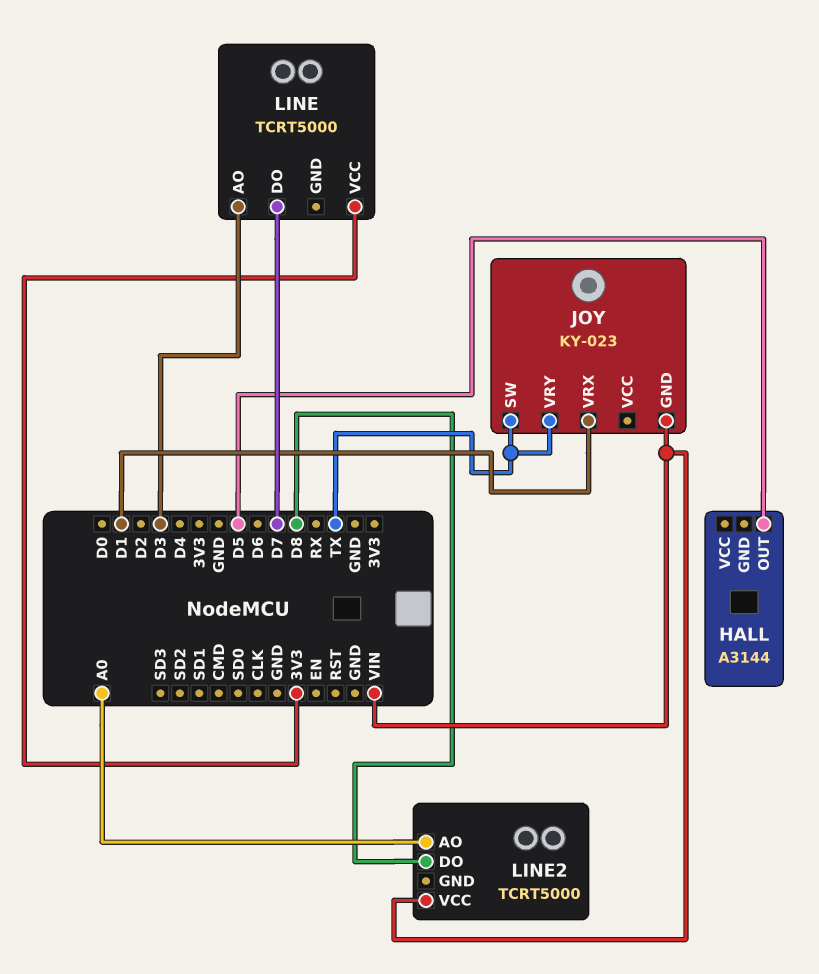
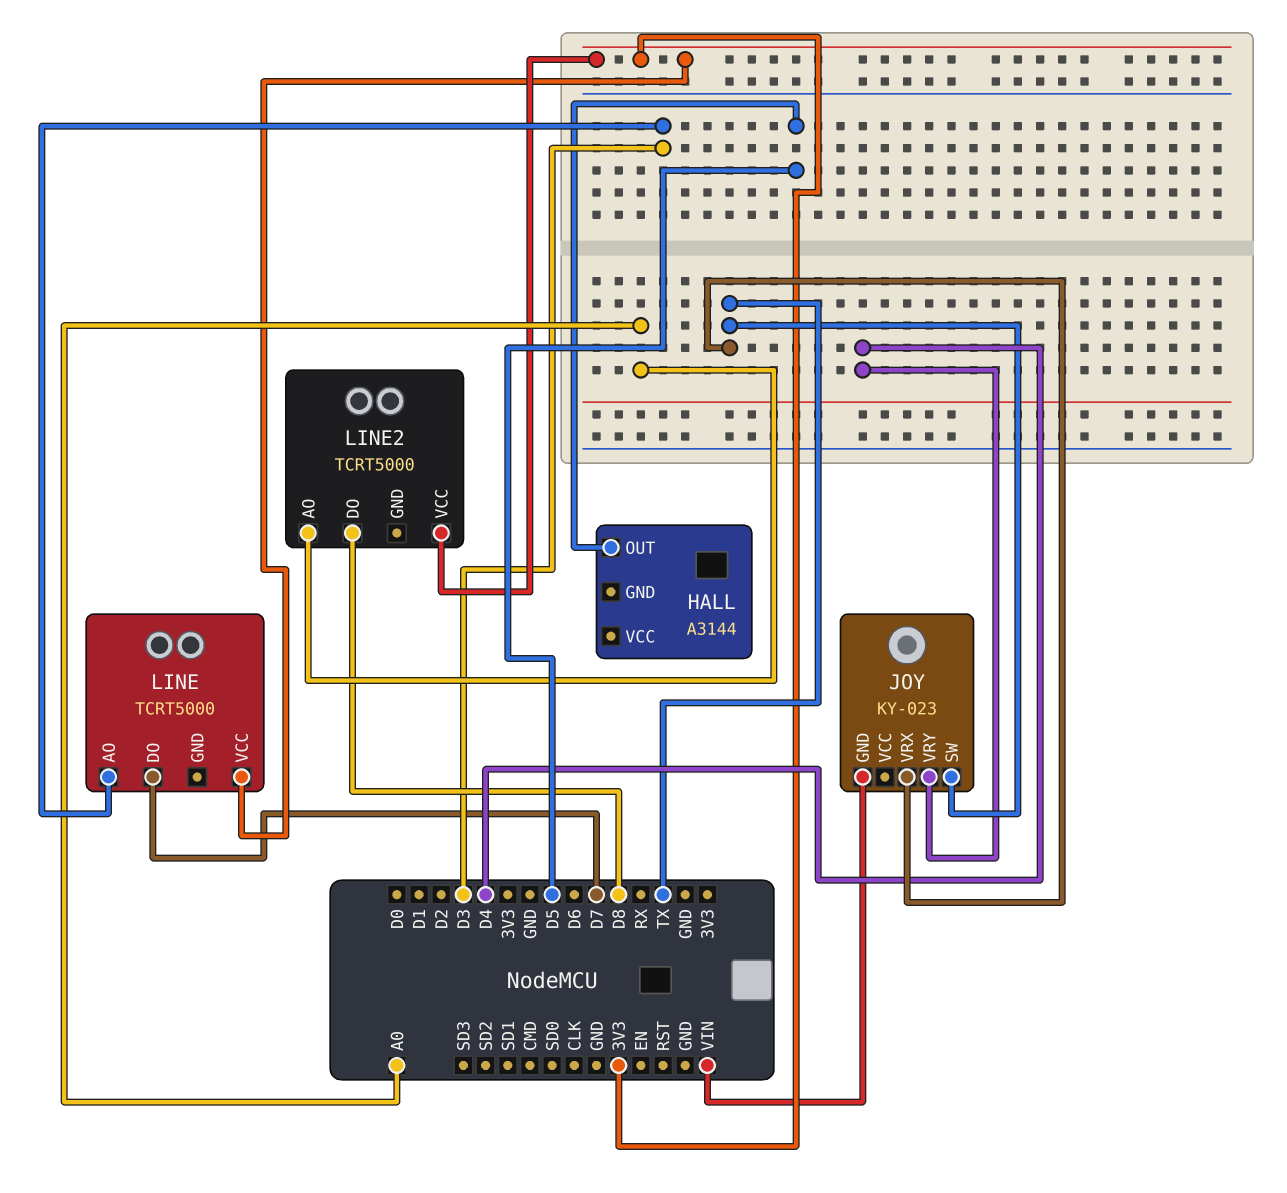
JOY pin VRX: D1 -> TX
JOY pin VRY: TX -> D4
LINE2 pin VCC: VIN -> 3V3

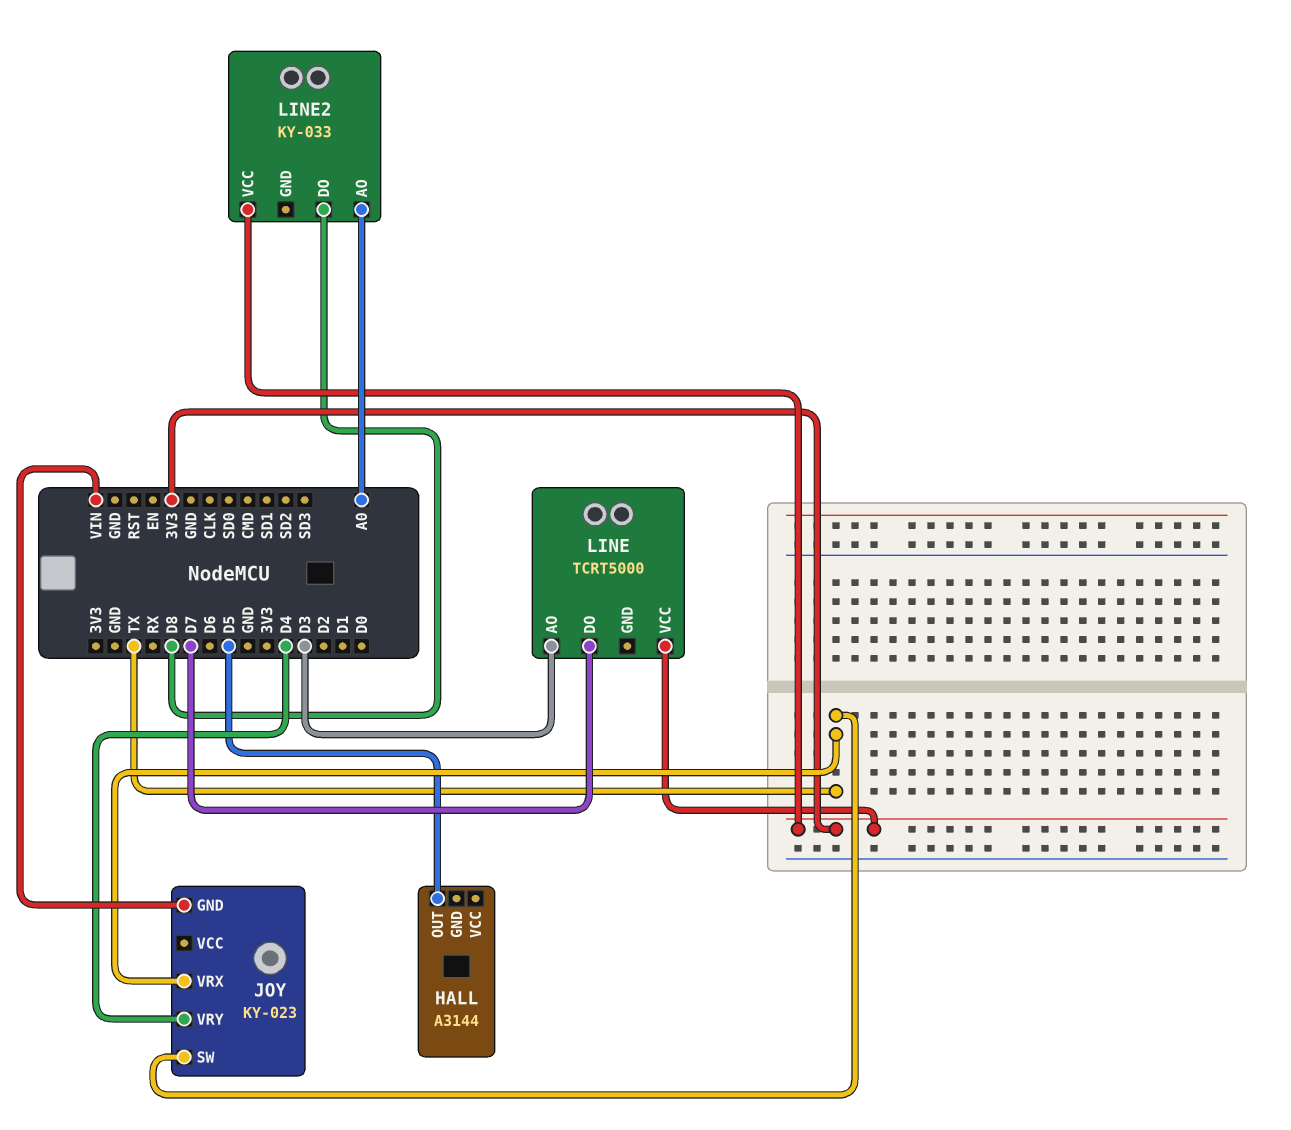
LINE2: TCRT5000 -> KY-033

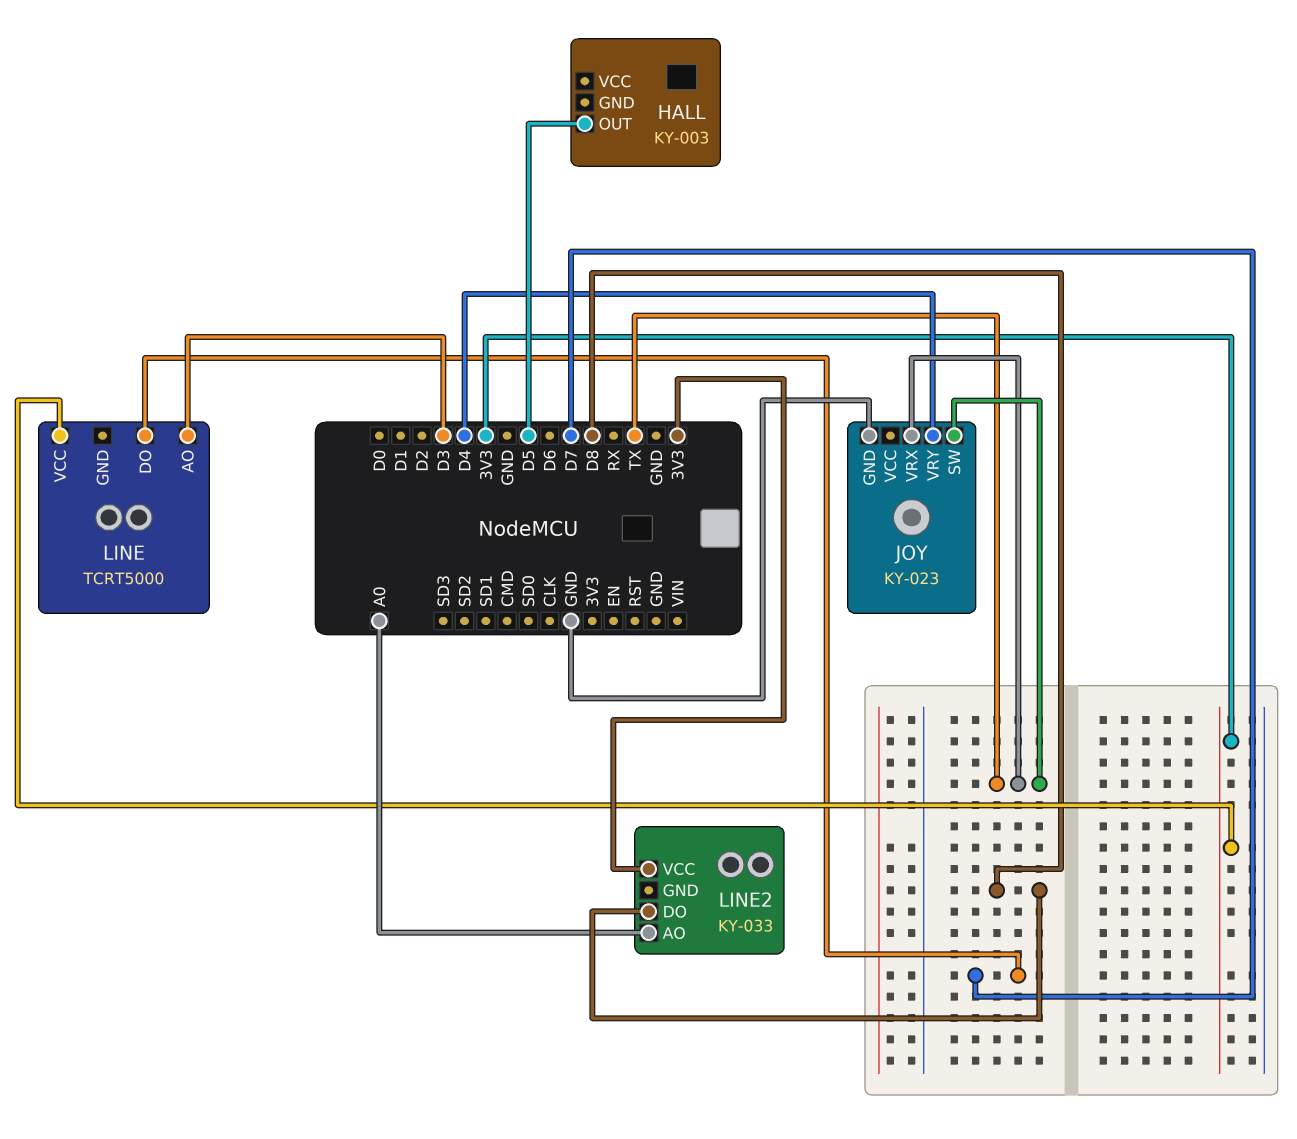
HALL: A3144 -> KY-003
JOY pin GND: VIN -> GND

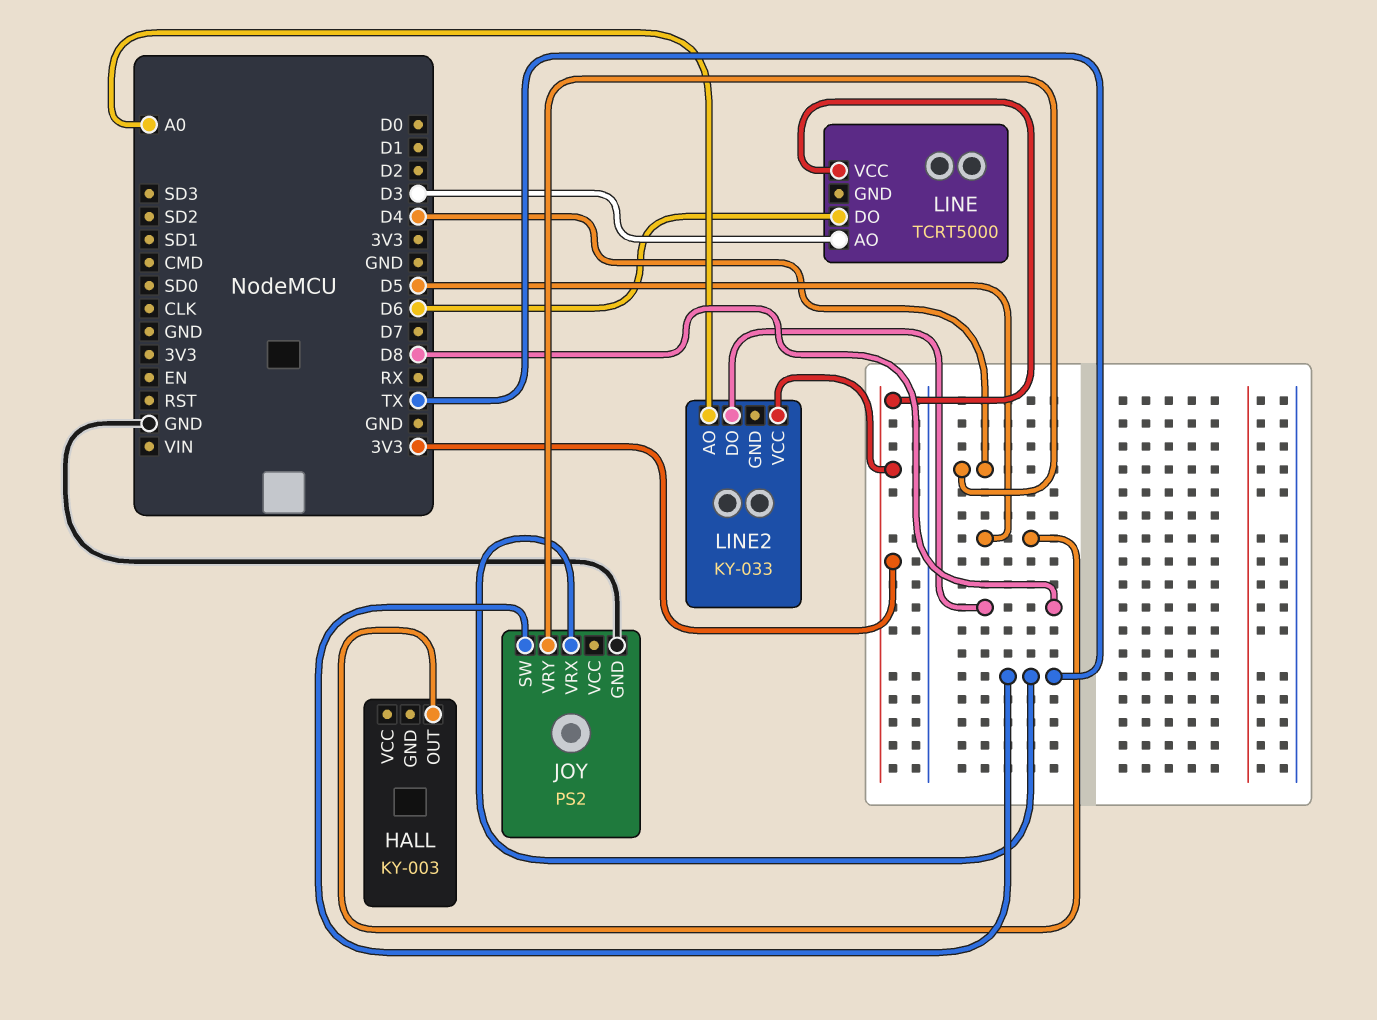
JOY: KY-023 -> PS2
LINE pin DO: D7 -> D6

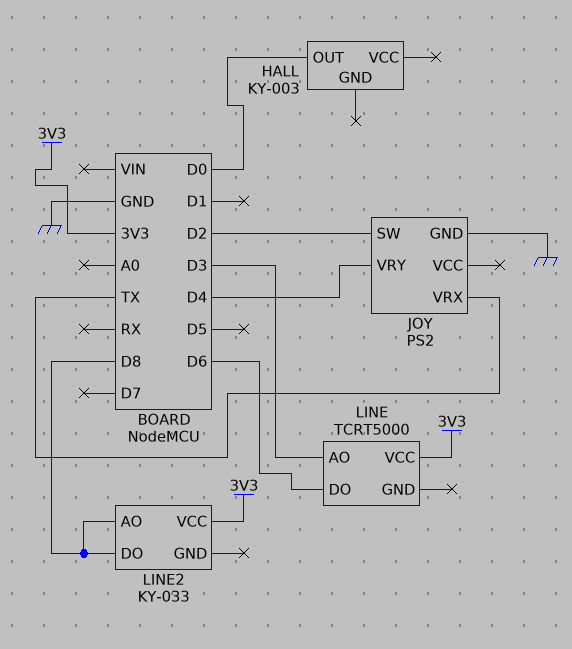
HALL pin OUT: D5 -> D0
JOY pin SW: TX -> D2
LINE2 pin AO: A0 -> D8

